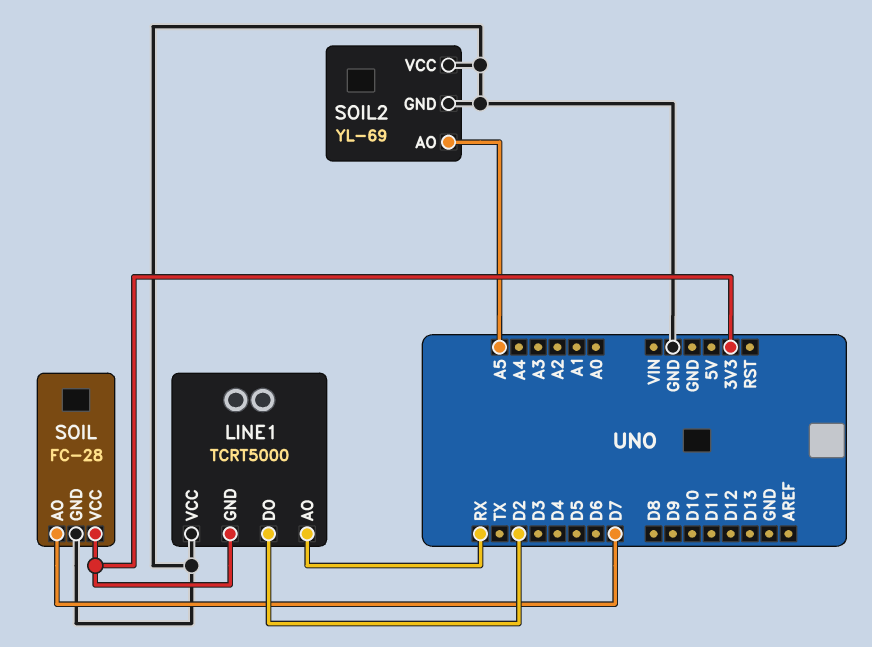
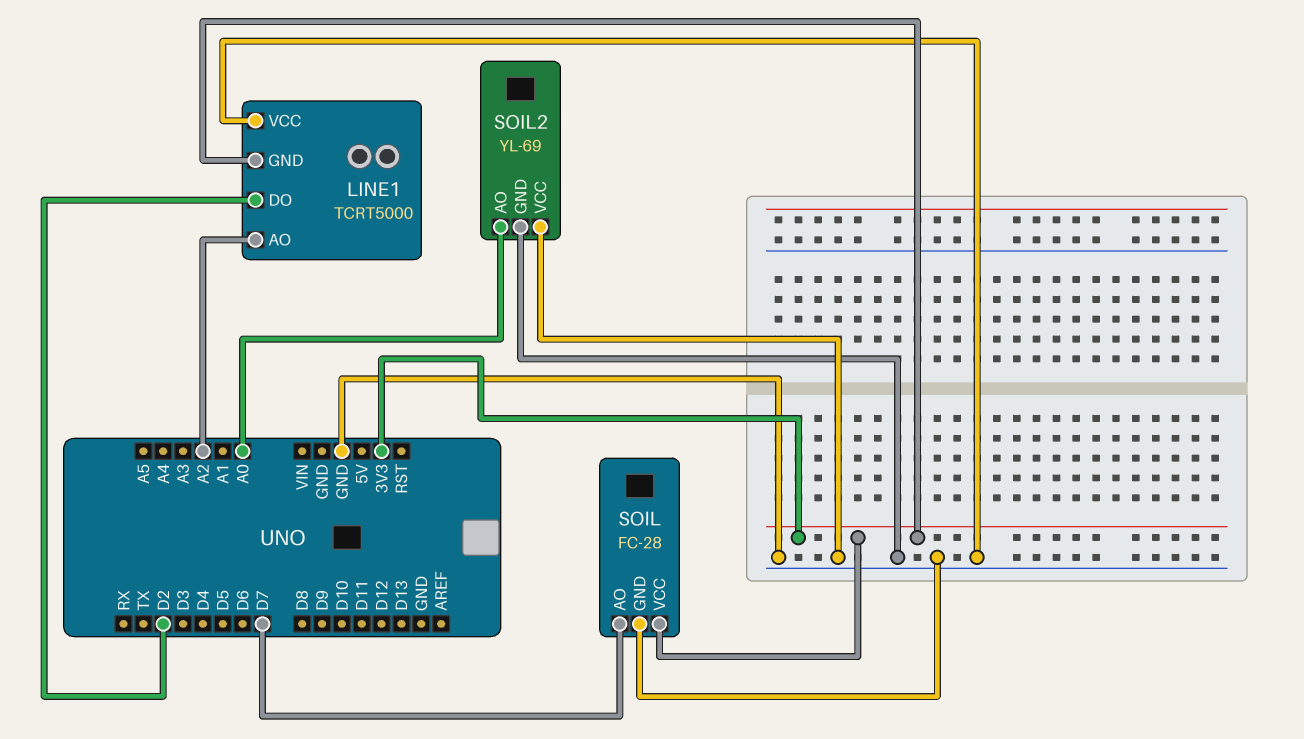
LINE1 pin AO: RX -> A2
SOIL2 pin AO: A5 -> A0

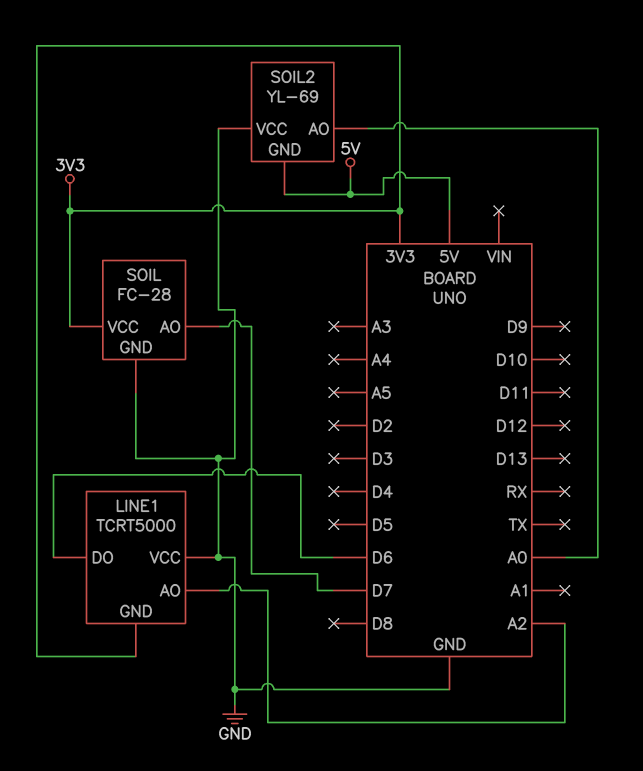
LINE1 pin DO: D2 -> D6
SOIL2 pin GND: GND -> 5V

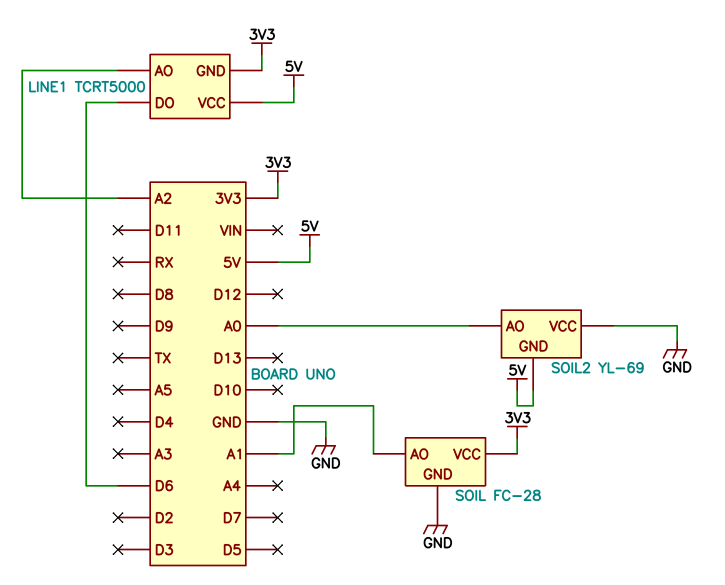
LINE1 pin VCC: GND -> 5V
SOIL pin AO: D7 -> A1

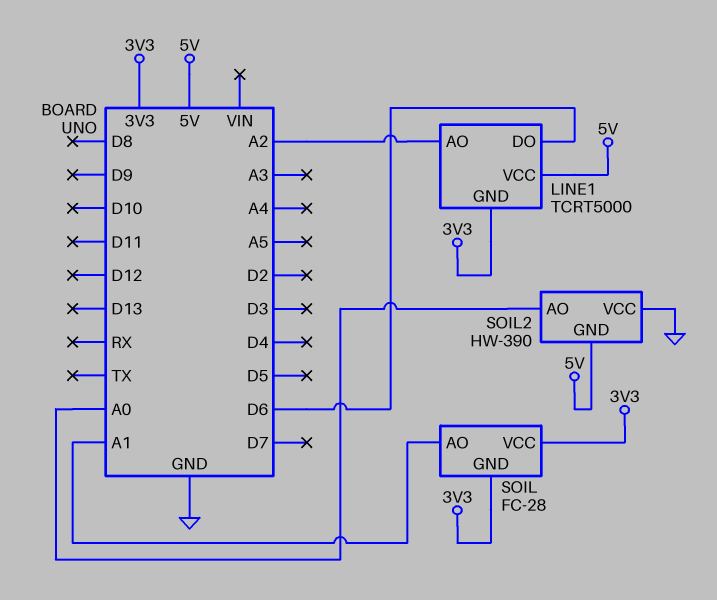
SOIL pin GND: GND -> 3V3
SOIL2: YL-69 -> HW-390

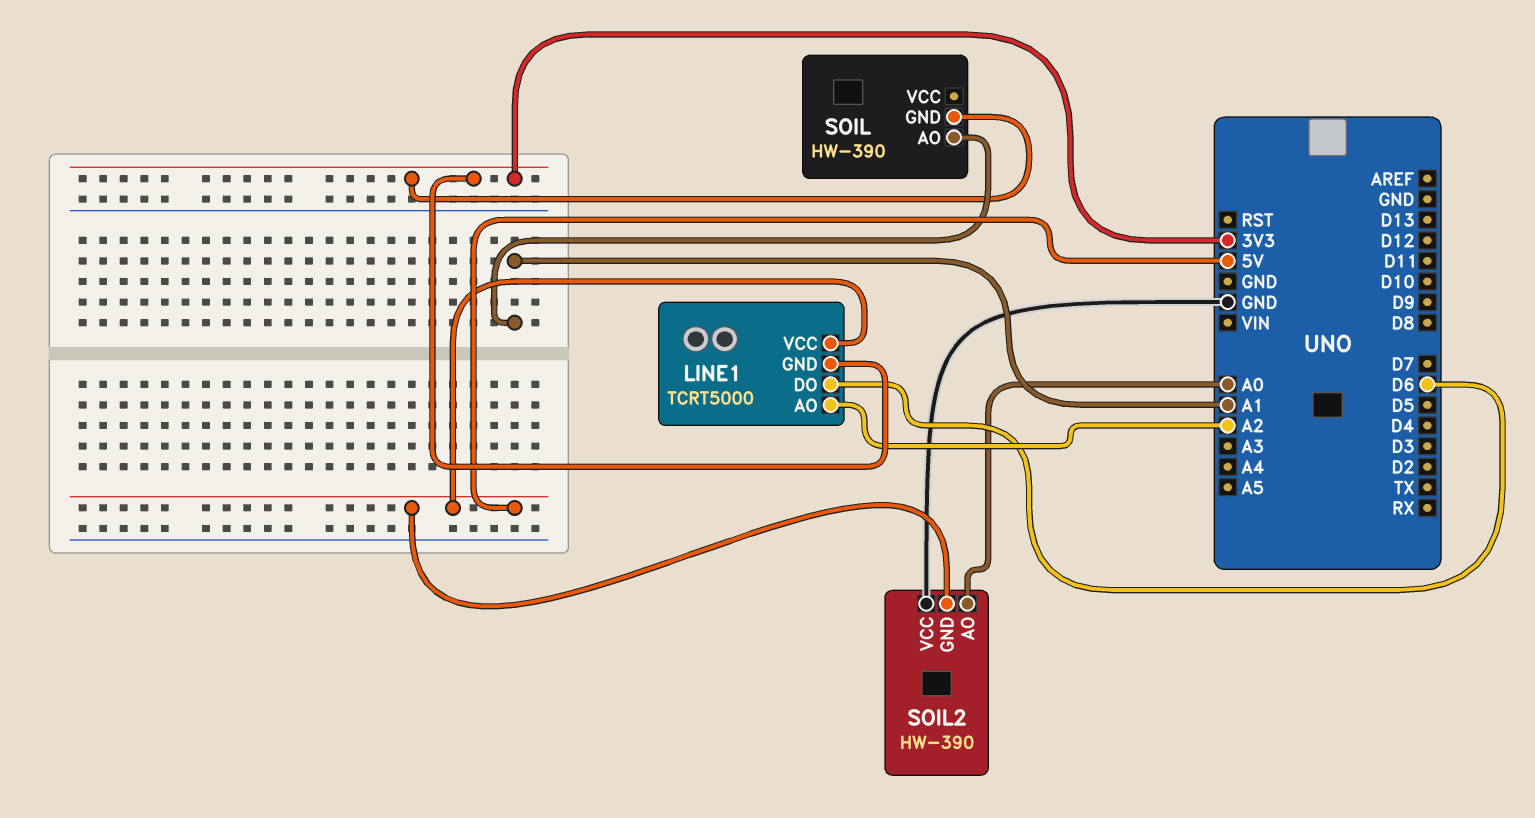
SOIL: FC-28 -> HW-390
SOIL pin VCC: 3V3 -> none

